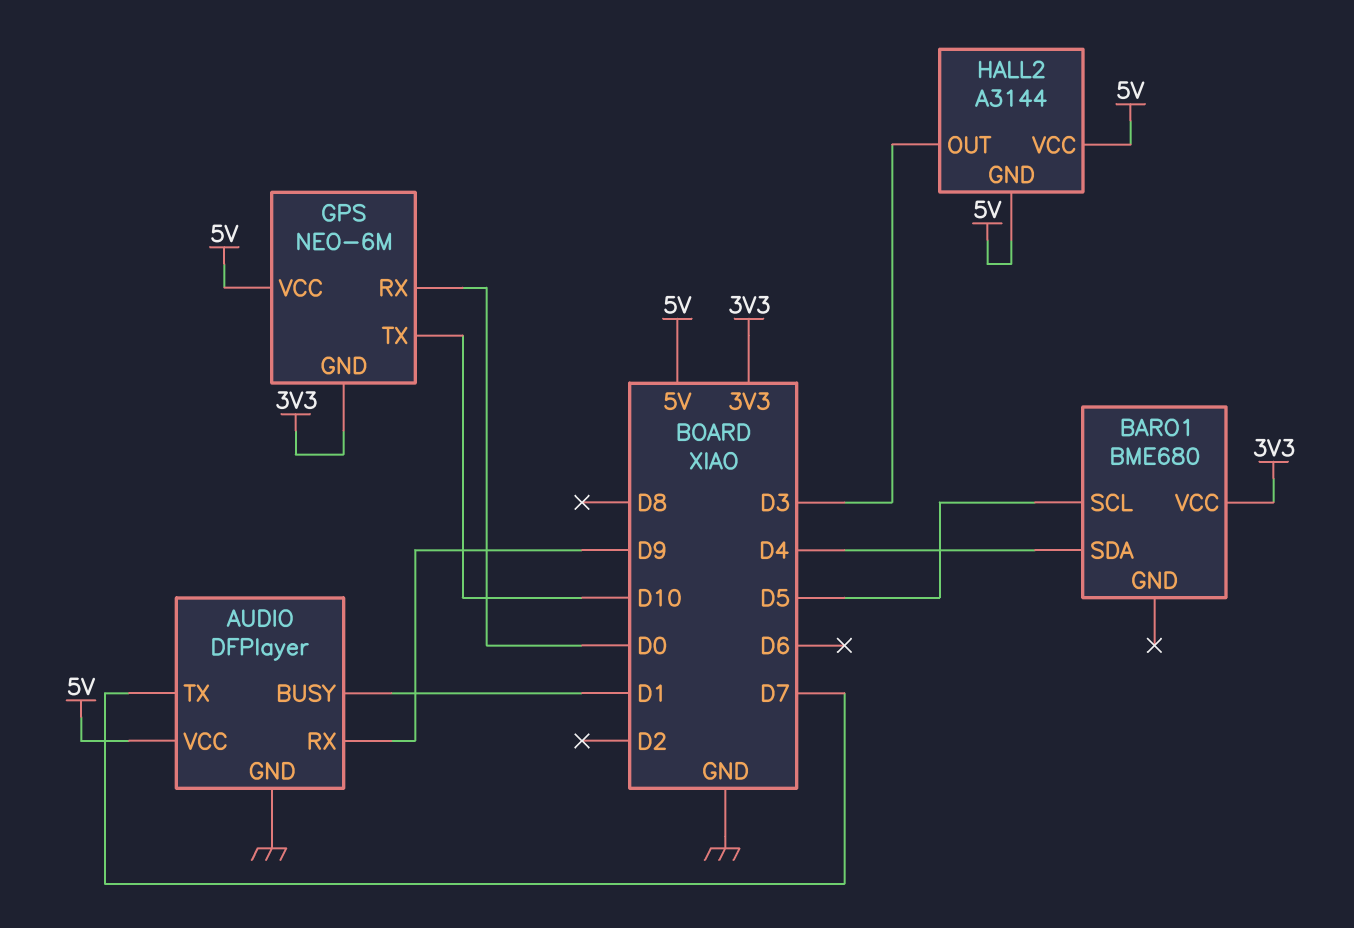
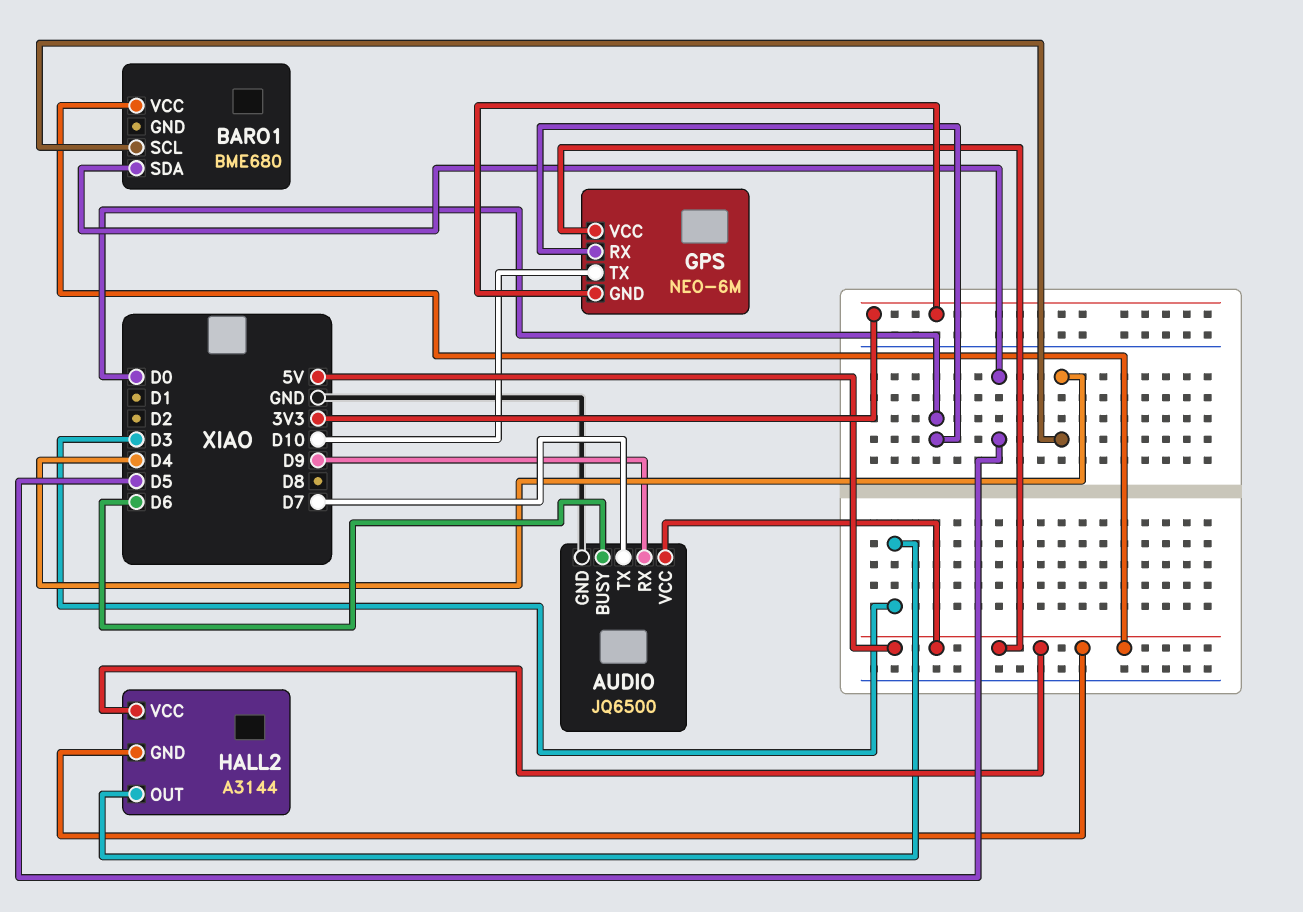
AUDIO: DFPlayer -> JQ6500
AUDIO pin BUSY: D1 -> D6
BARO1 pin SCL: D5 -> D4
BARO1 pin SDA: D4 -> D5
BARO1 pin VCC: 3V3 -> 5V

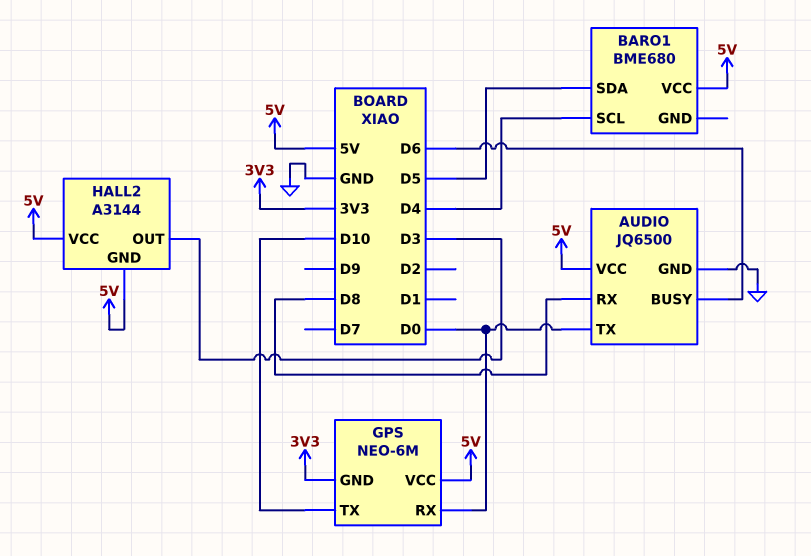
AUDIO pin RX: D9 -> D8
AUDIO pin TX: D7 -> D0

